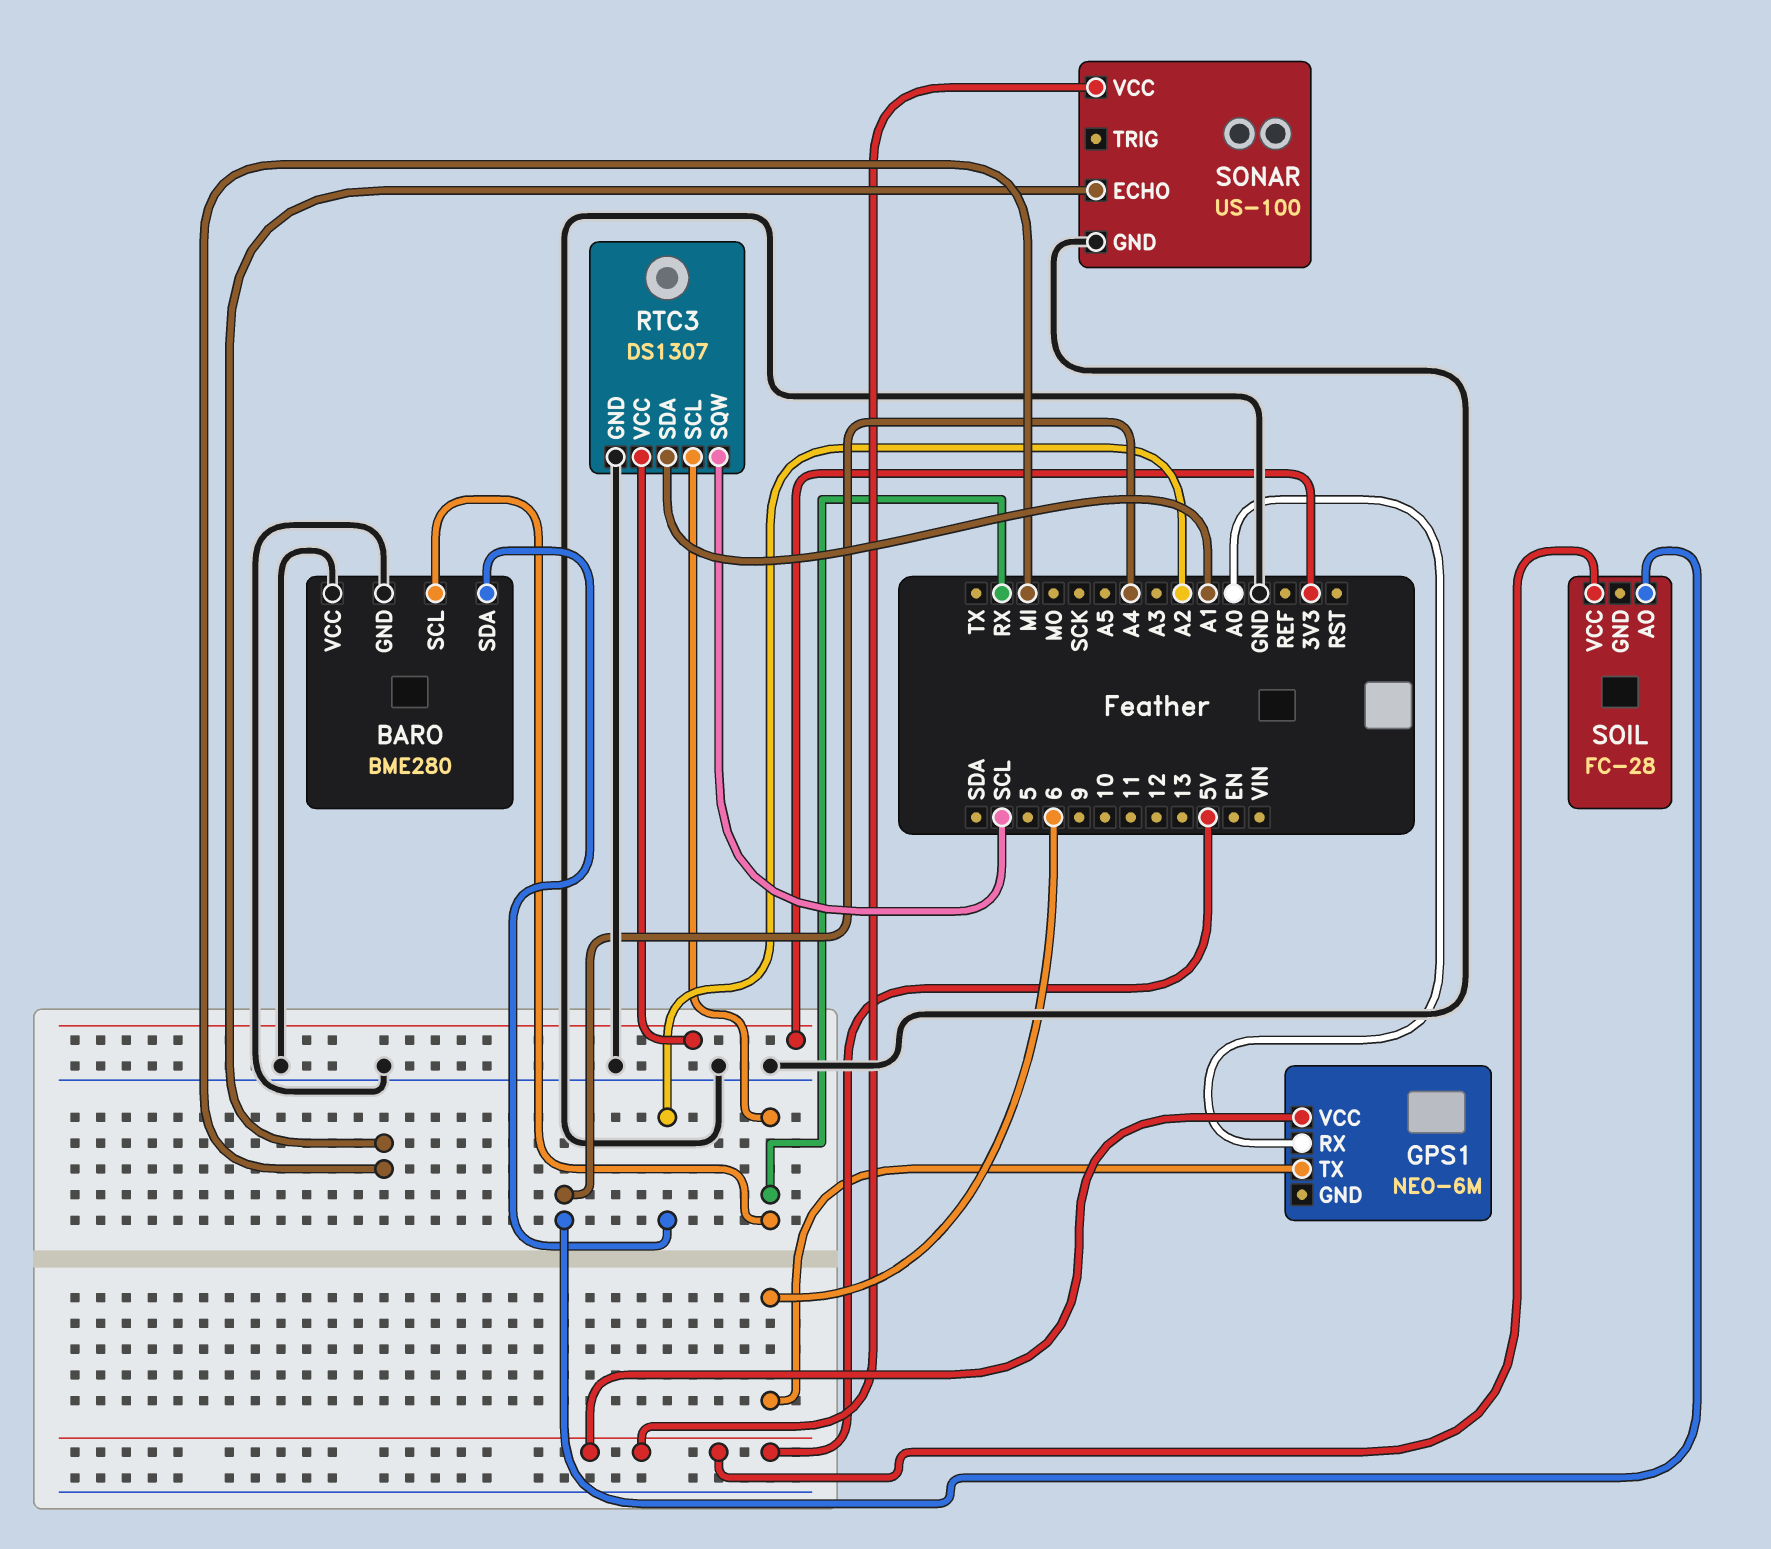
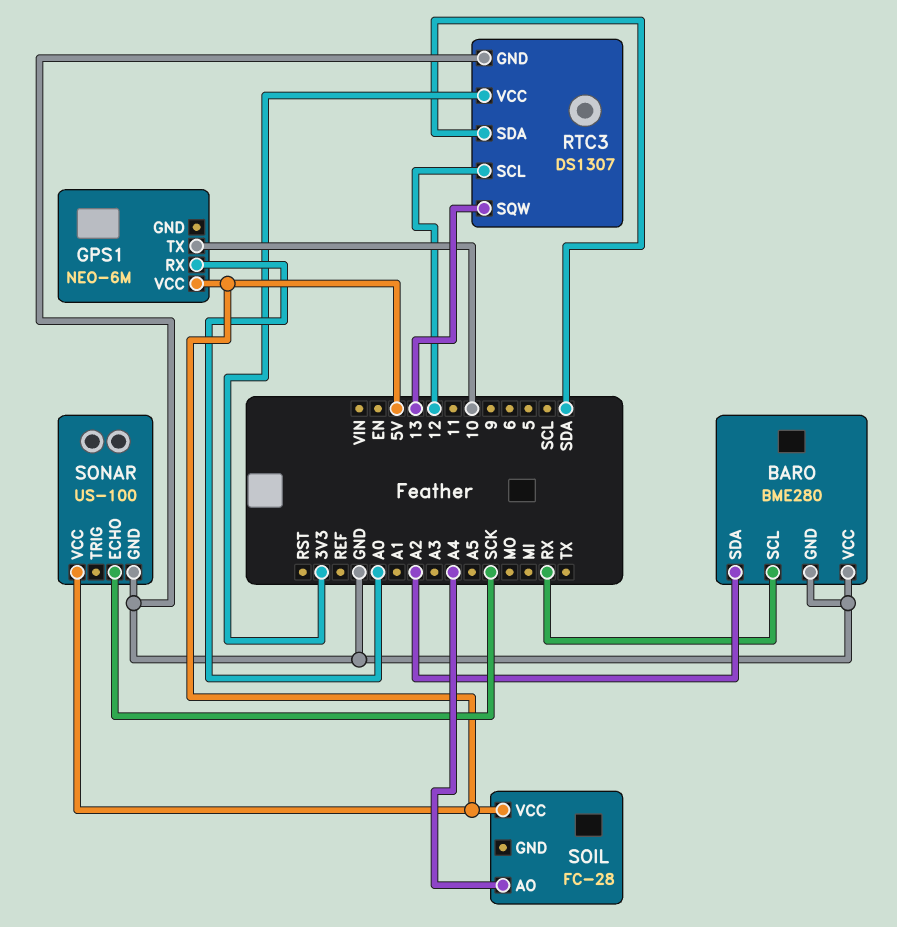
GPS1 pin TX: 6 -> 10
RTC3 pin SCL: RX -> 12
RTC3 pin SDA: A1 -> SDA
RTC3 pin SQW: SCL -> 13
SONAR pin ECHO: MI -> SCK

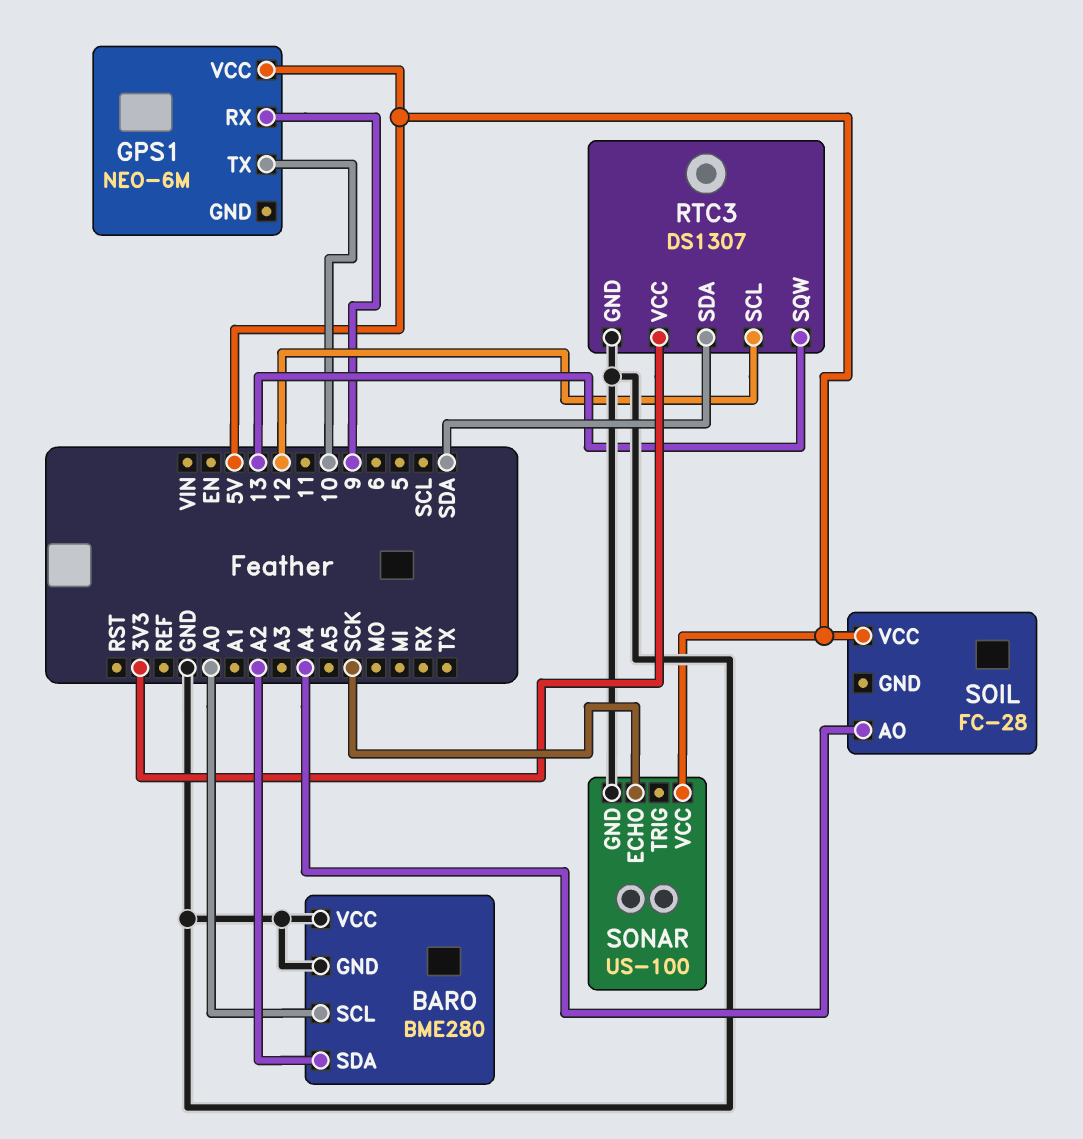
BARO pin SCL: RX -> A0
GPS1 pin RX: A0 -> 9

